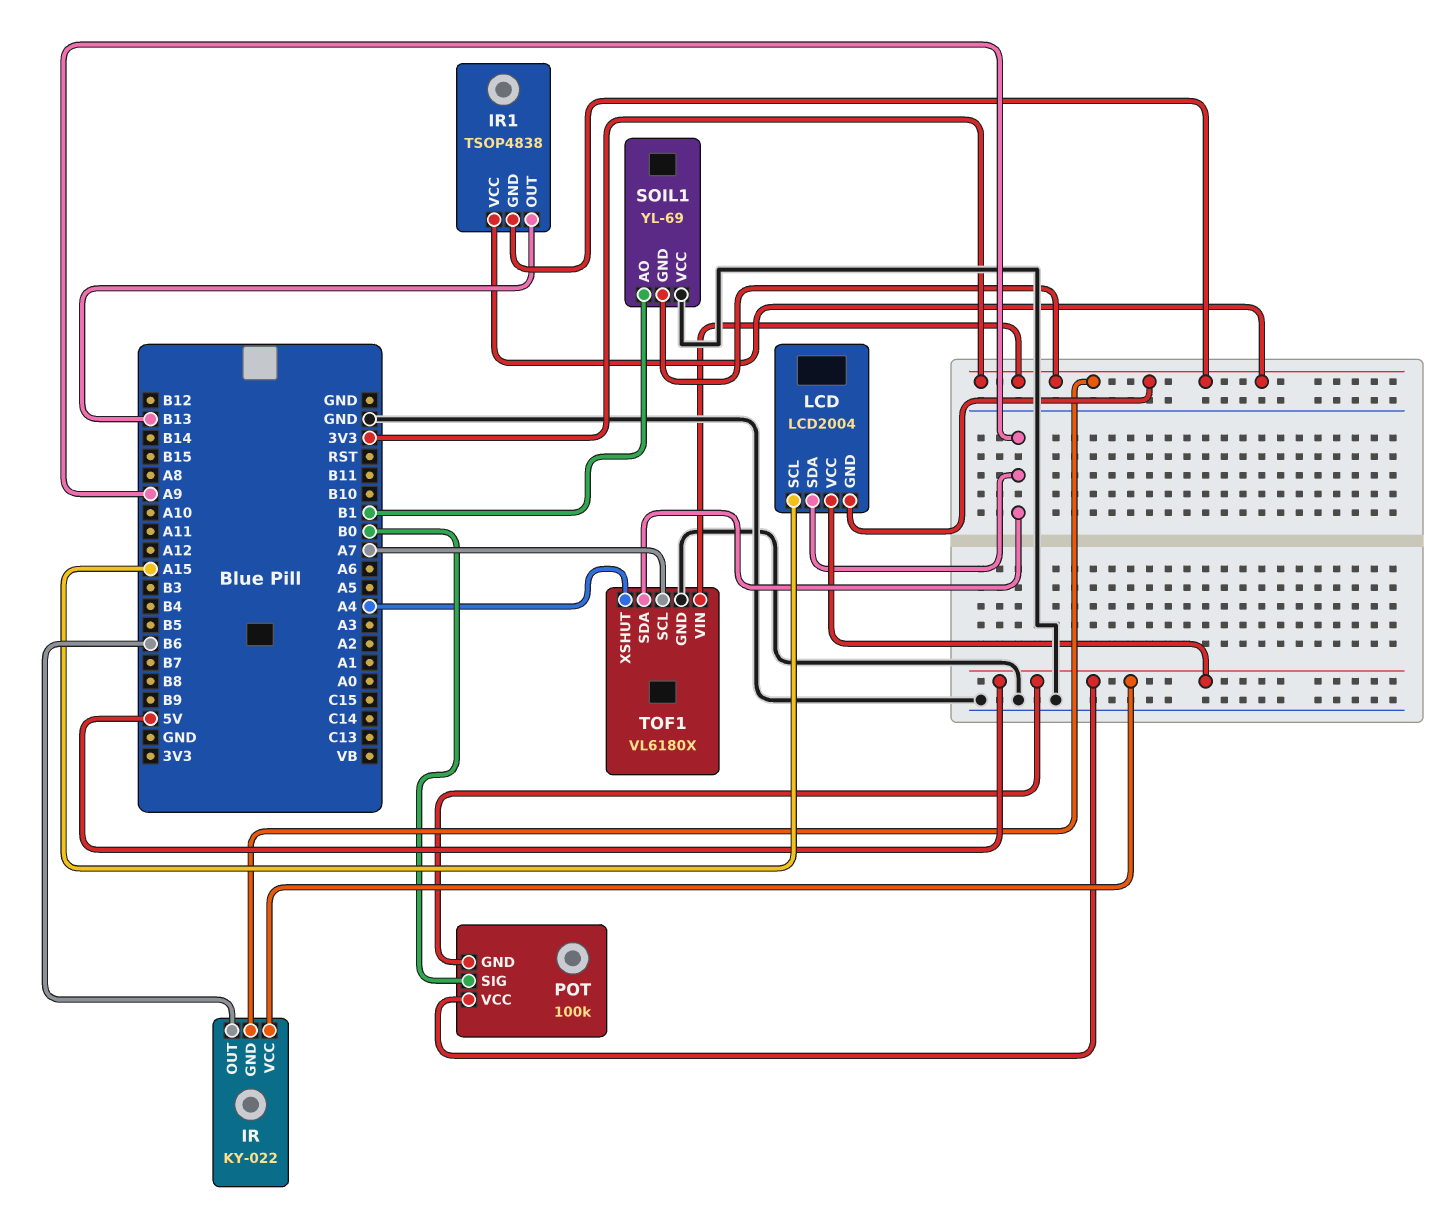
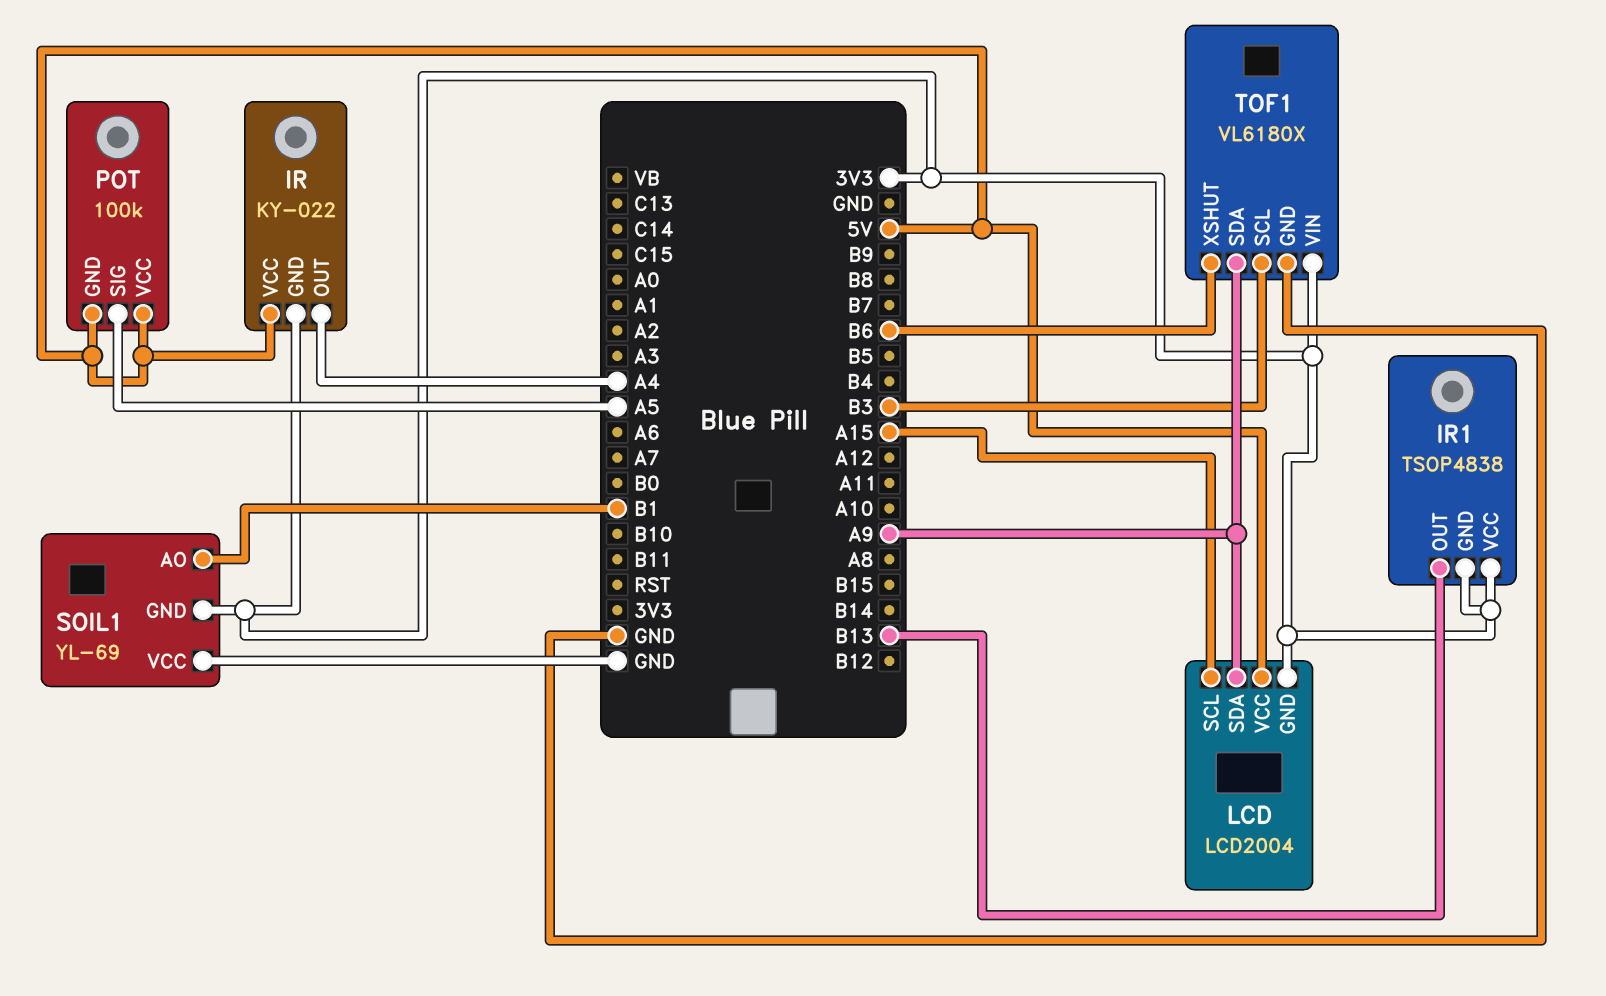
IR pin OUT: B6 -> A4
POT pin SIG: B0 -> A5
TOF1 pin SCL: A7 -> B3
TOF1 pin XSHUT: A4 -> B6

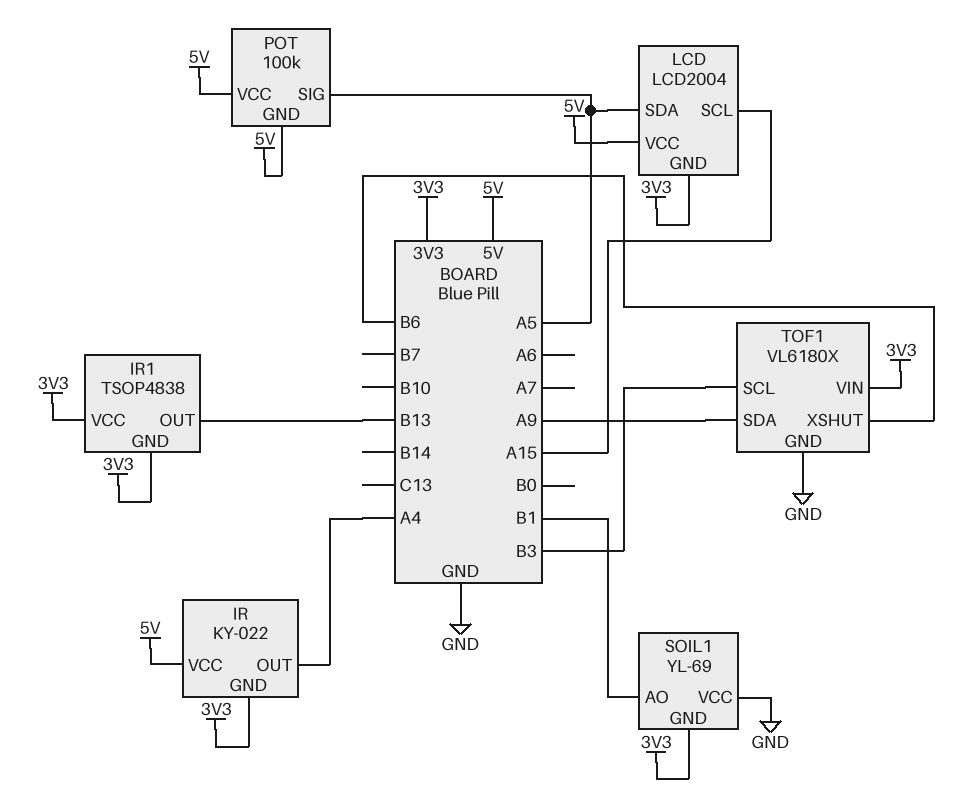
LCD pin SDA: A9 -> A5

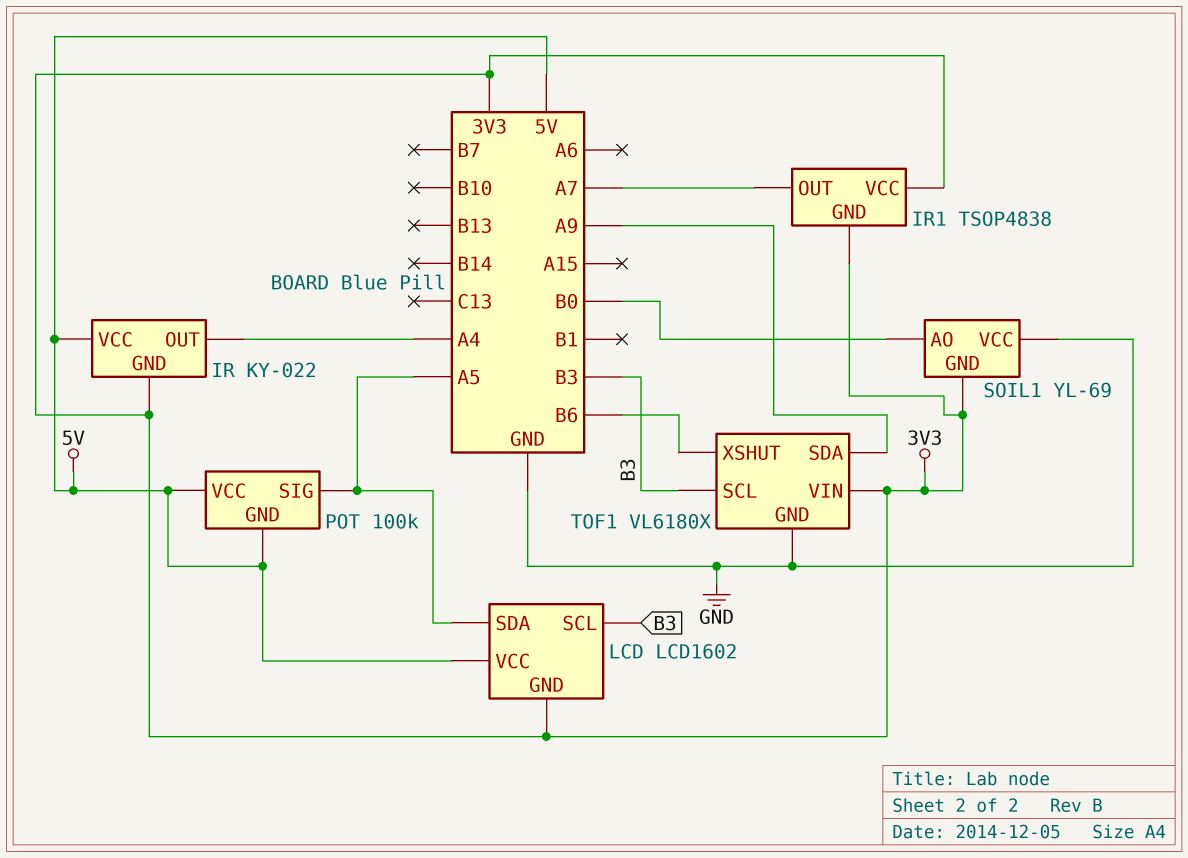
IR1 pin OUT: B13 -> A7
LCD: LCD2004 -> LCD1602
LCD pin SCL: A15 -> B3
SOIL1 pin AO: B1 -> B0

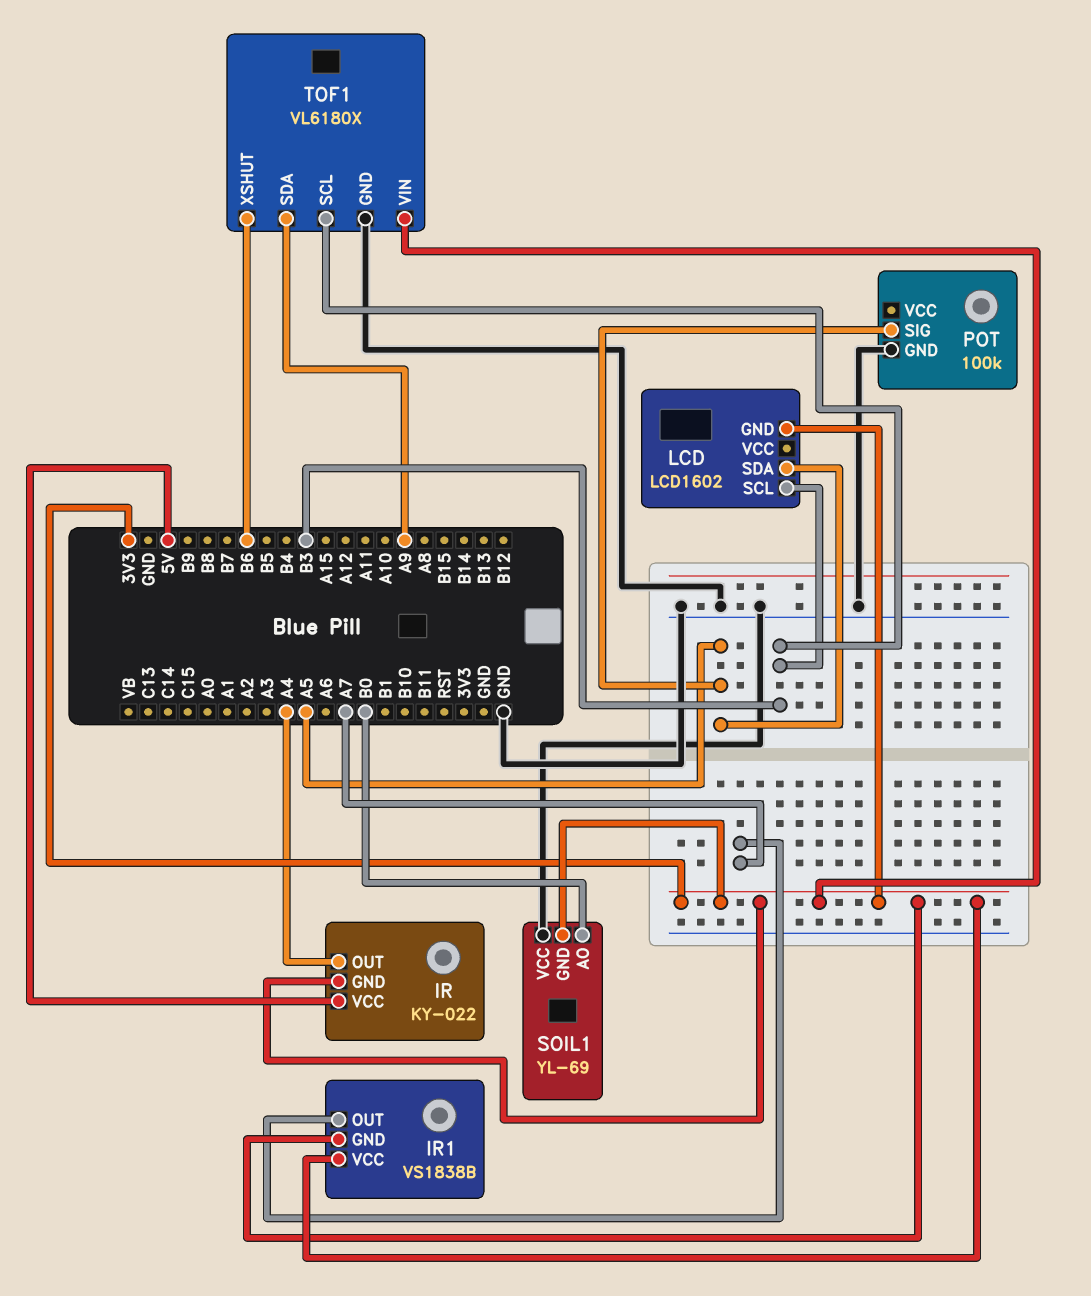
IR1: TSOP4838 -> VS1838B
LCD pin VCC: 5V -> none
POT pin GND: 5V -> GND
POT pin VCC: 5V -> none

